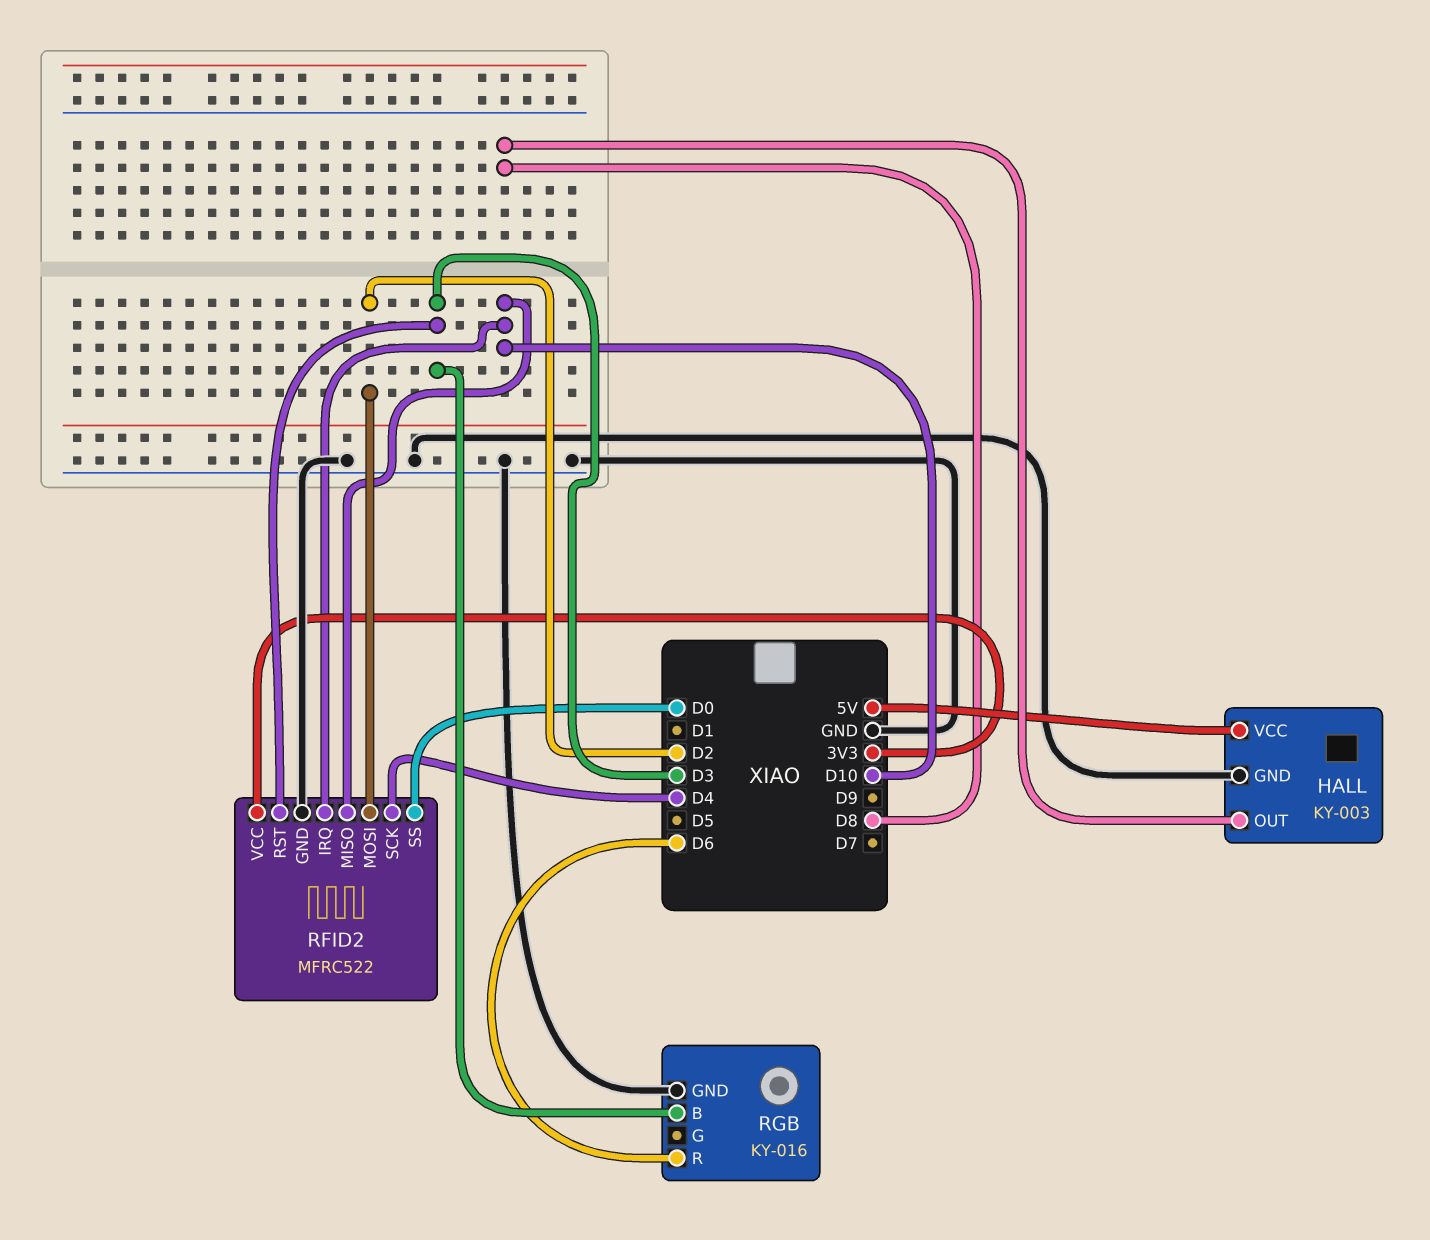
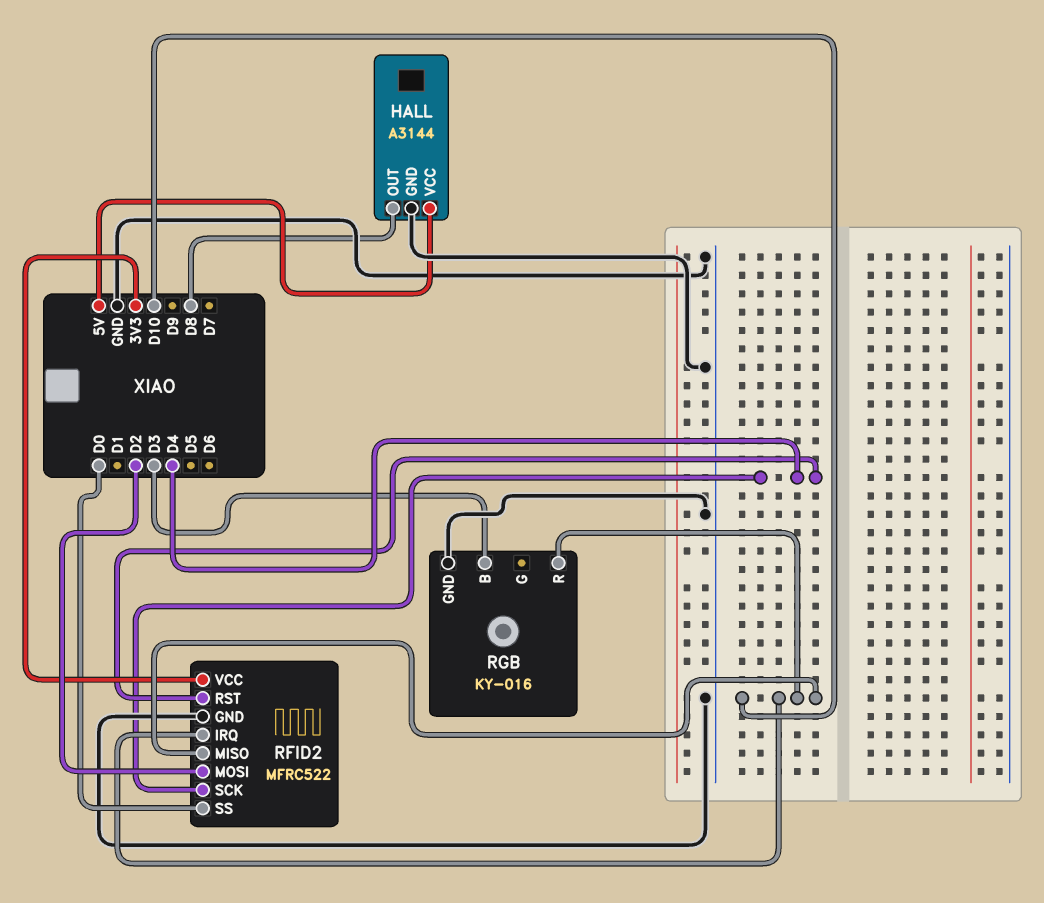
HALL: KY-003 -> A3144
RFID2 pin RST: D3 -> D4
RGB pin R: D6 -> D10

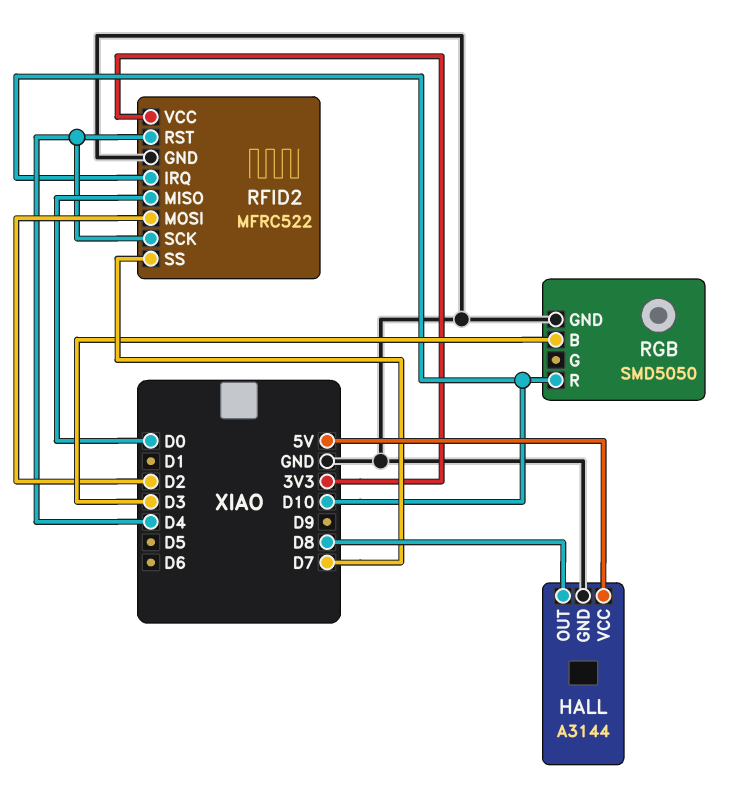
RFID2 pin MISO: D10 -> D0
RFID2 pin SS: D0 -> D7
RGB: KY-016 -> SMD5050

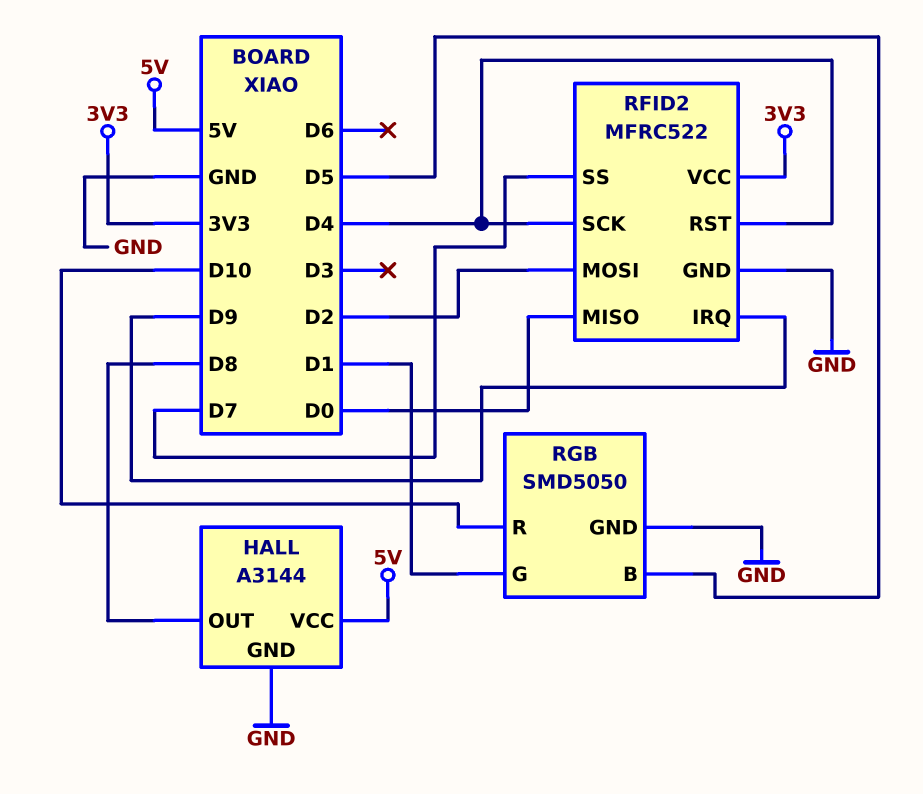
RFID2 pin IRQ: D10 -> D9
RGB pin B: D3 -> D5
RGB pin G: none -> D1

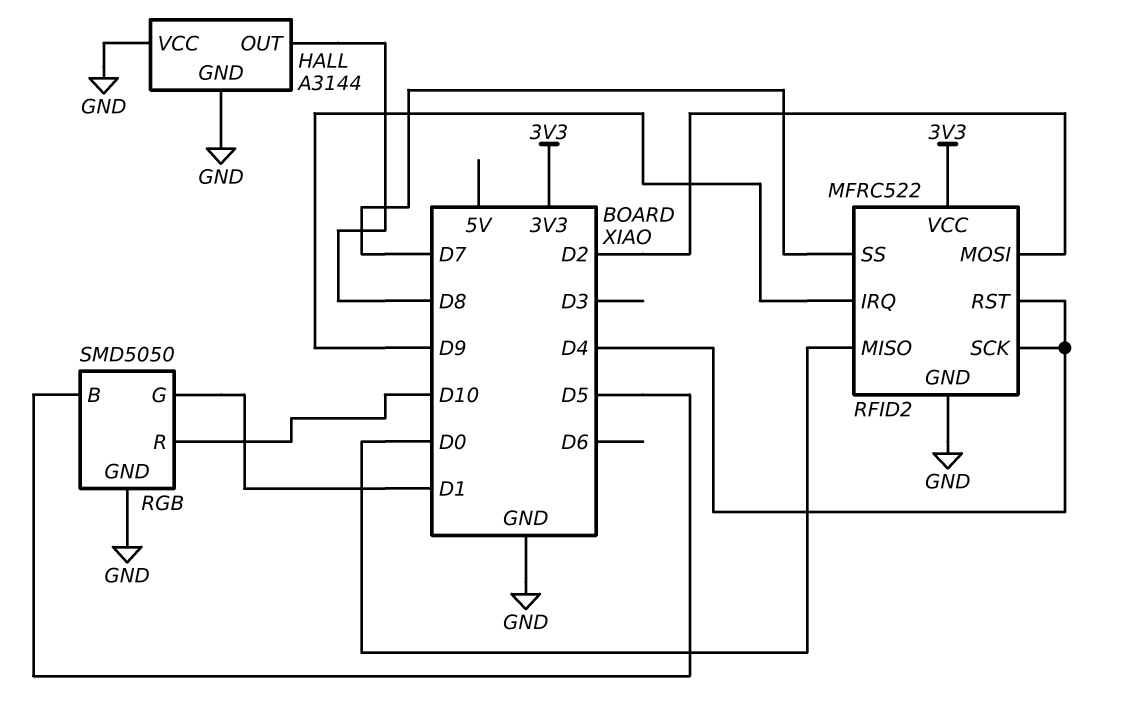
HALL pin VCC: 5V -> GND

